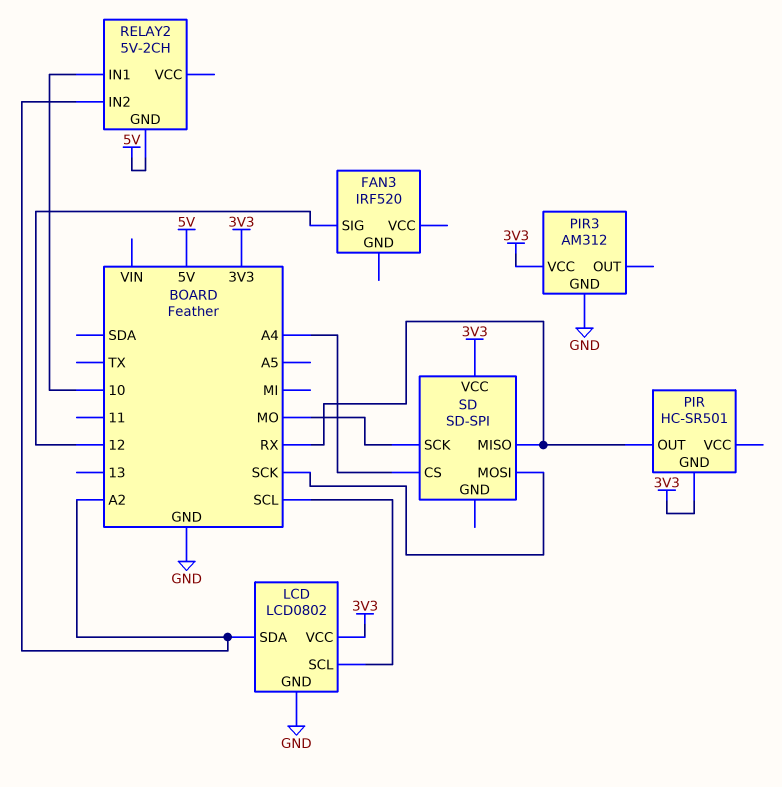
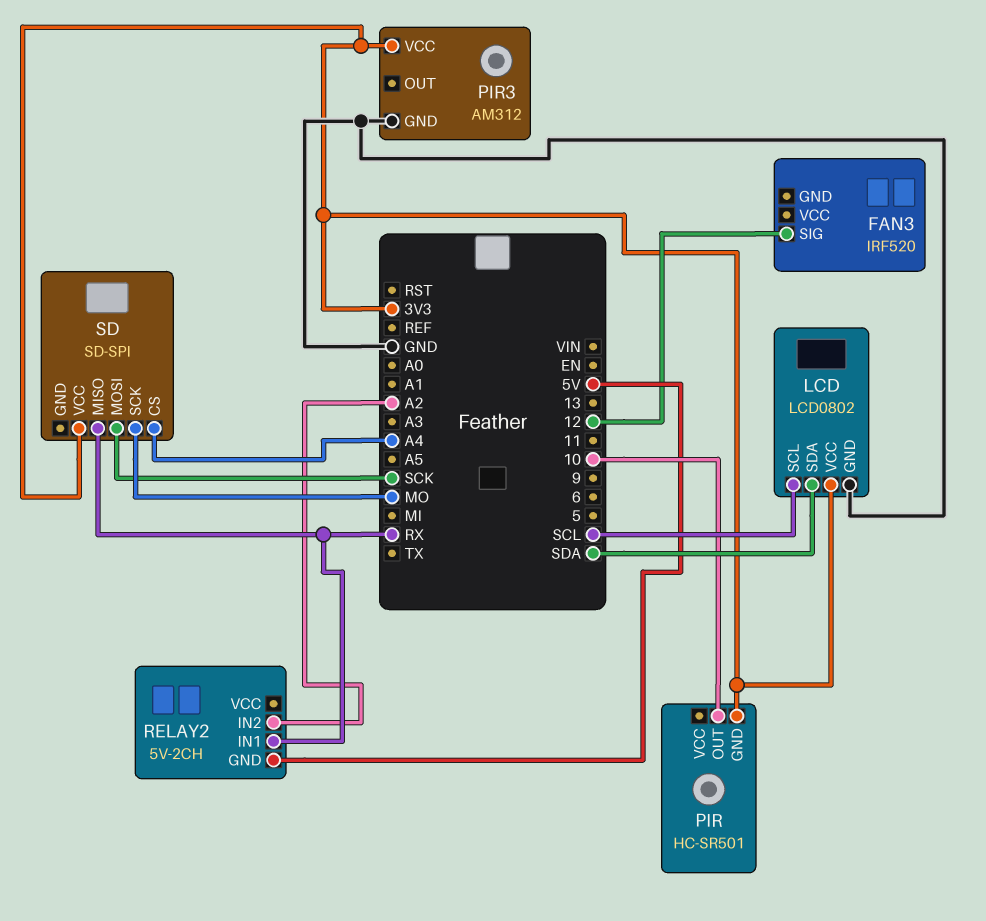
LCD pin SDA: A2 -> SDA
PIR pin OUT: RX -> 10
RELAY2 pin IN1: 10 -> RX

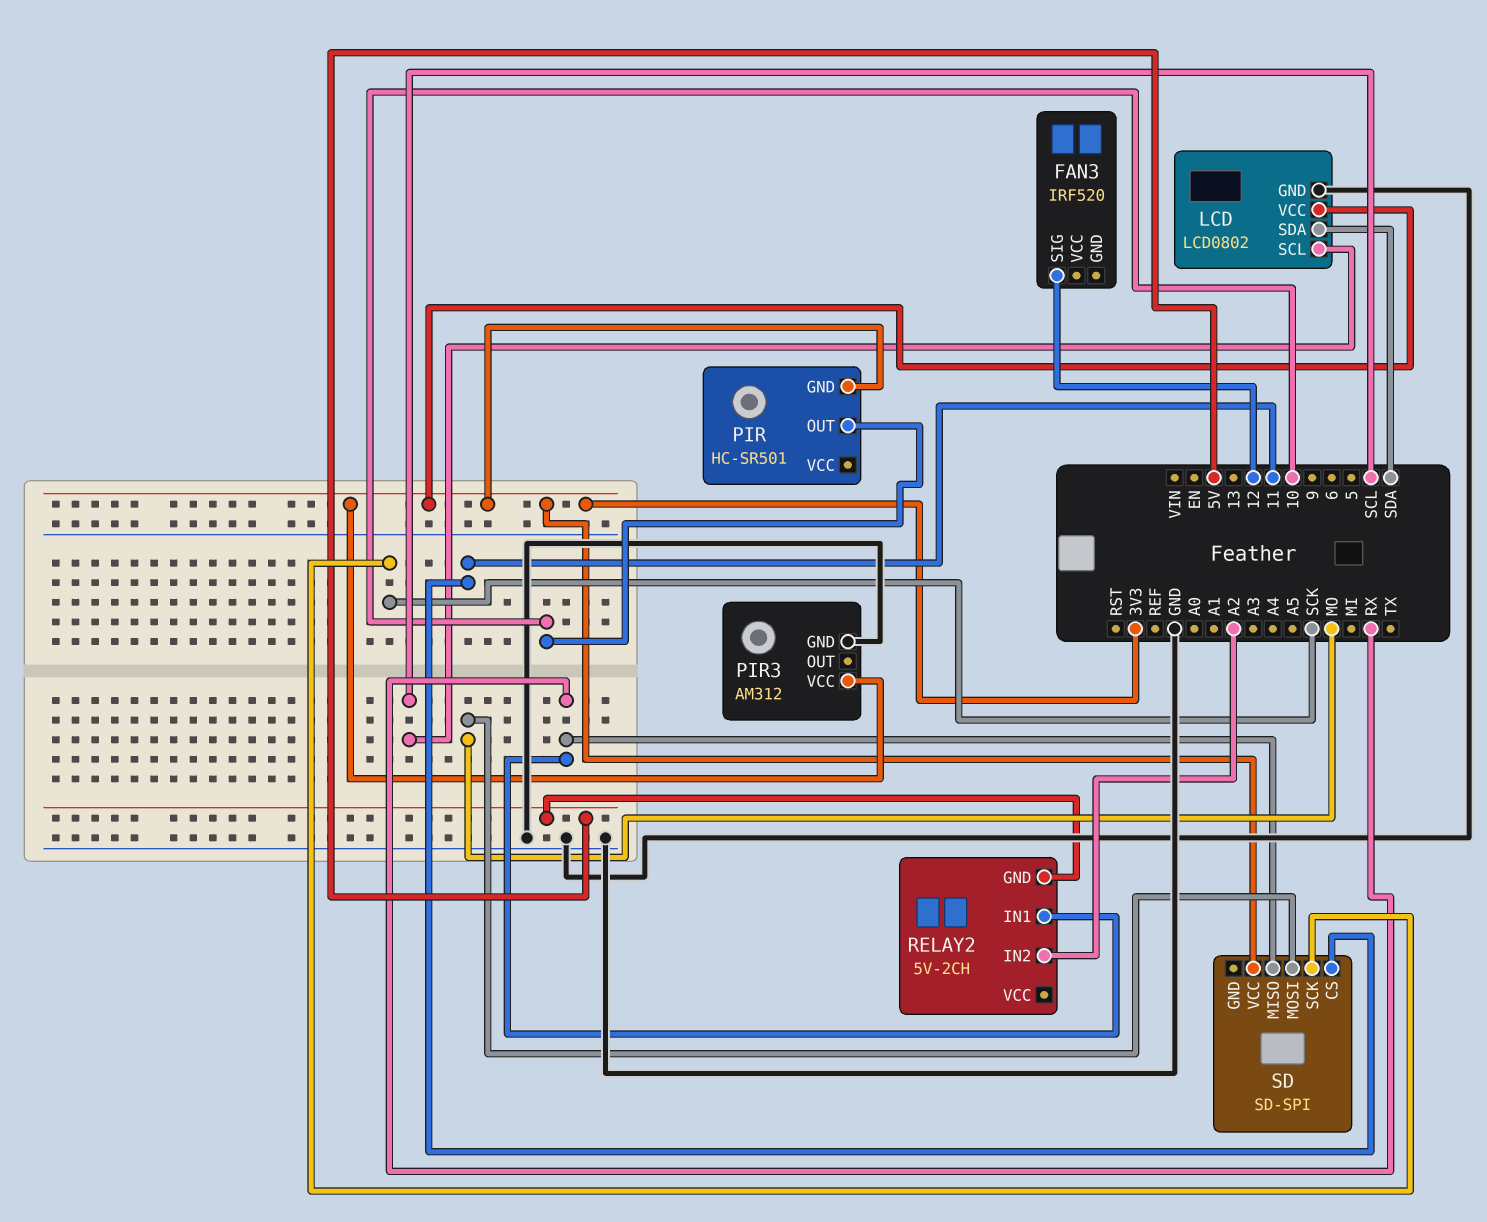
SD pin CS: A4 -> 11
SD pin MOSI: SCK -> MO
SD pin SCK: MO -> SCK

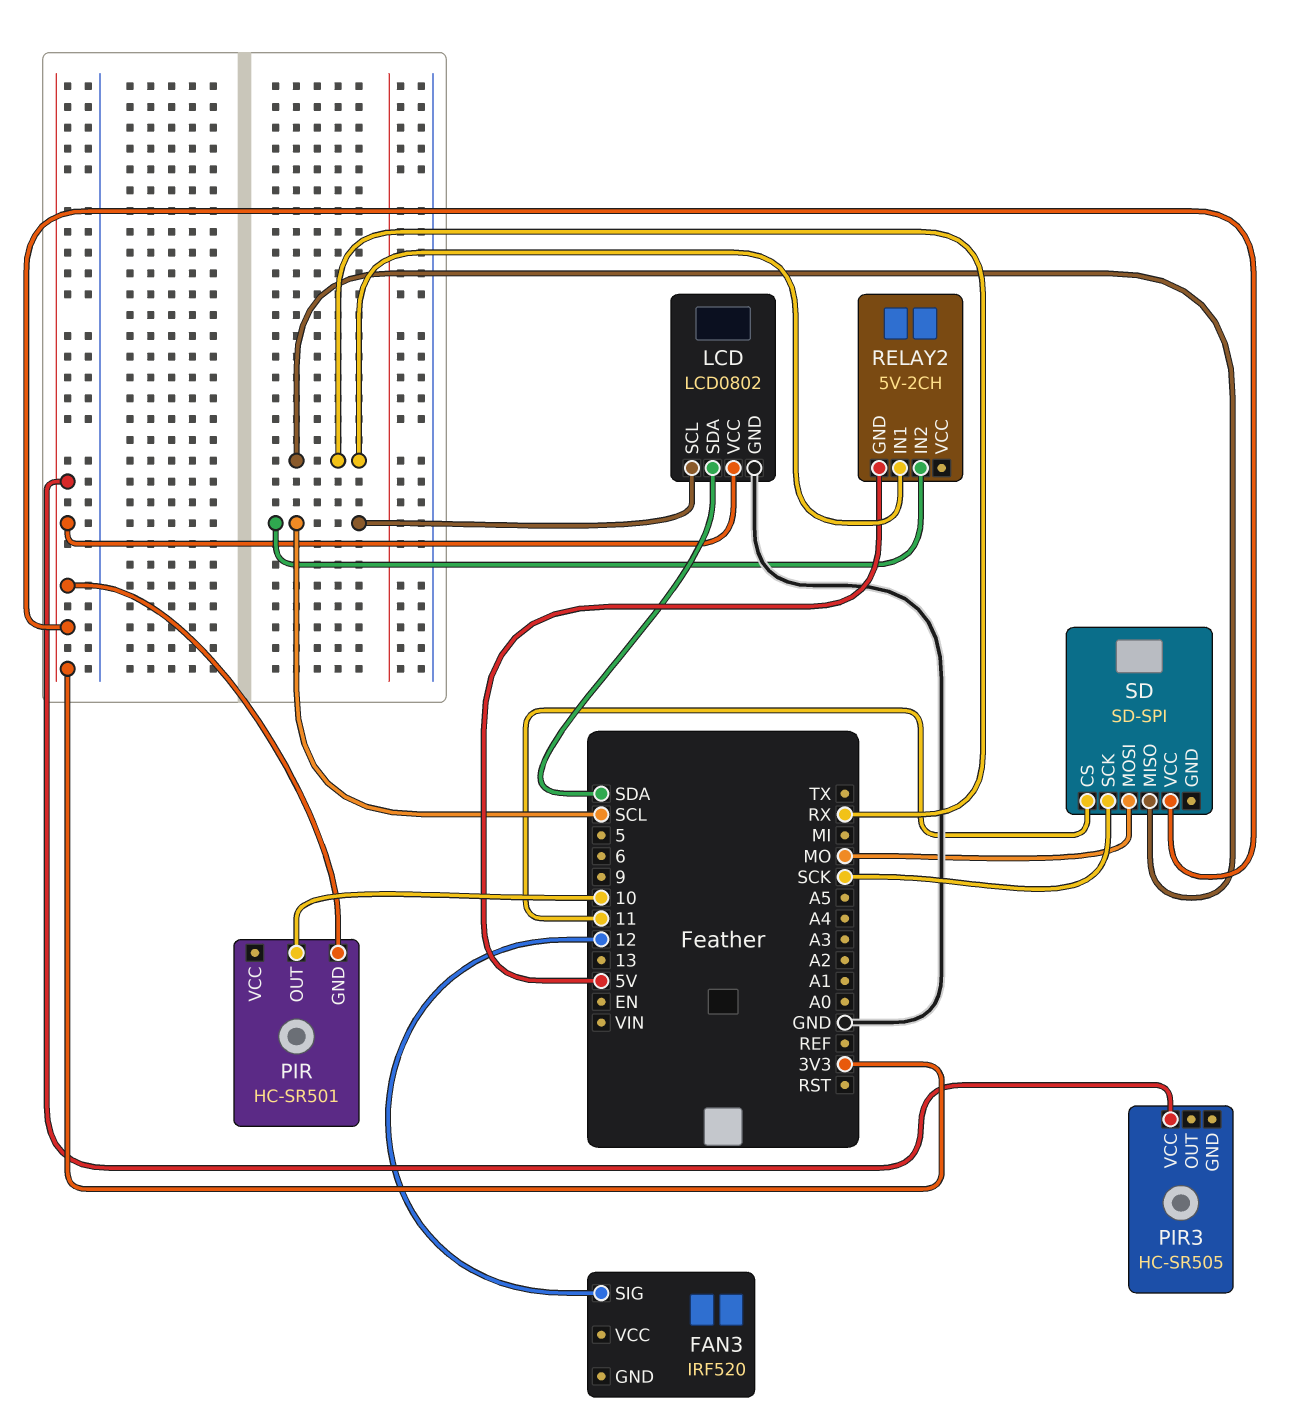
PIR3: AM312 -> HC-SR505
PIR3 pin GND: GND -> none
RELAY2 pin IN2: A2 -> SCL

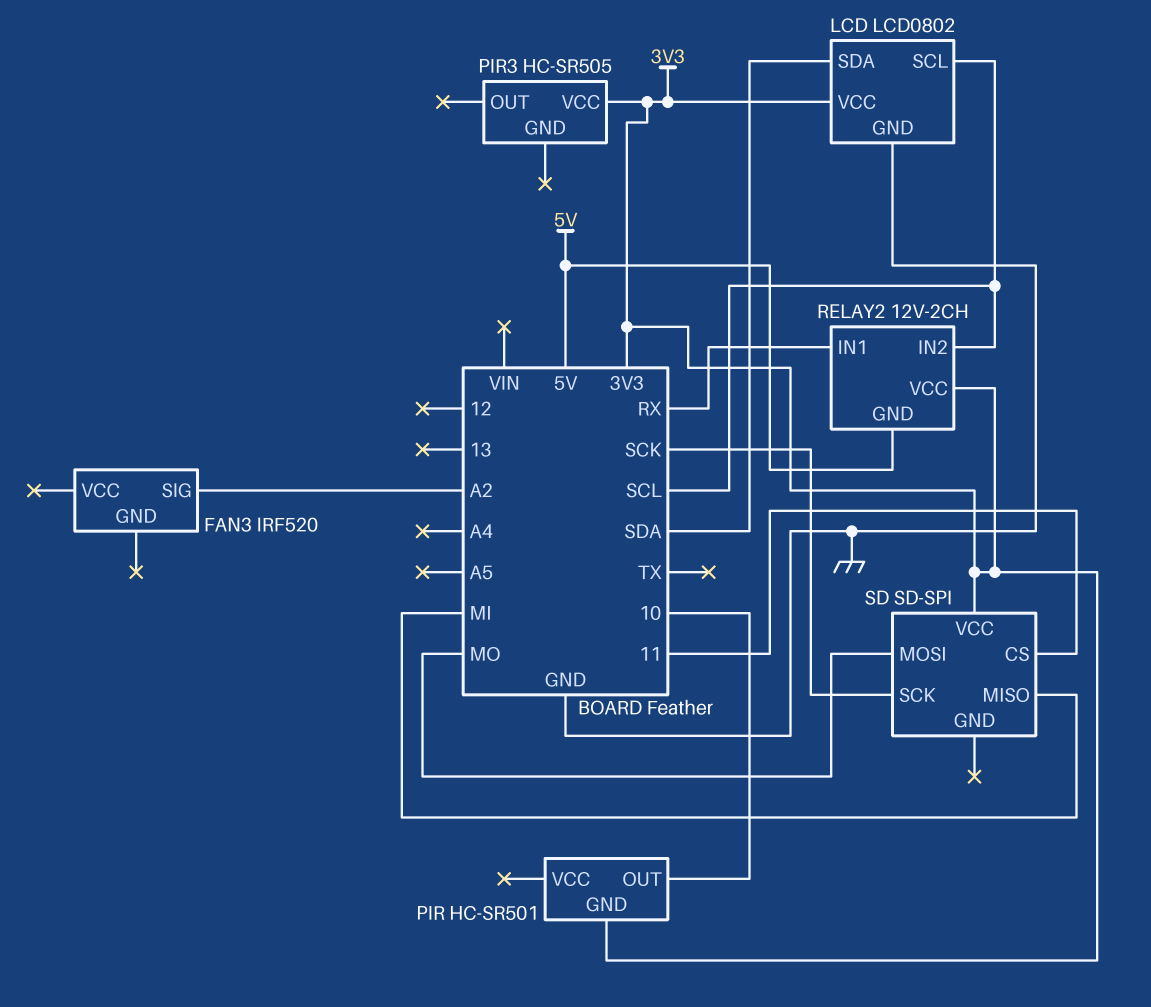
FAN3 pin SIG: 12 -> A2
RELAY2: 5V-2CH -> 12V-2CH
RELAY2 pin VCC: none -> 3V3
SD pin MISO: RX -> MI

